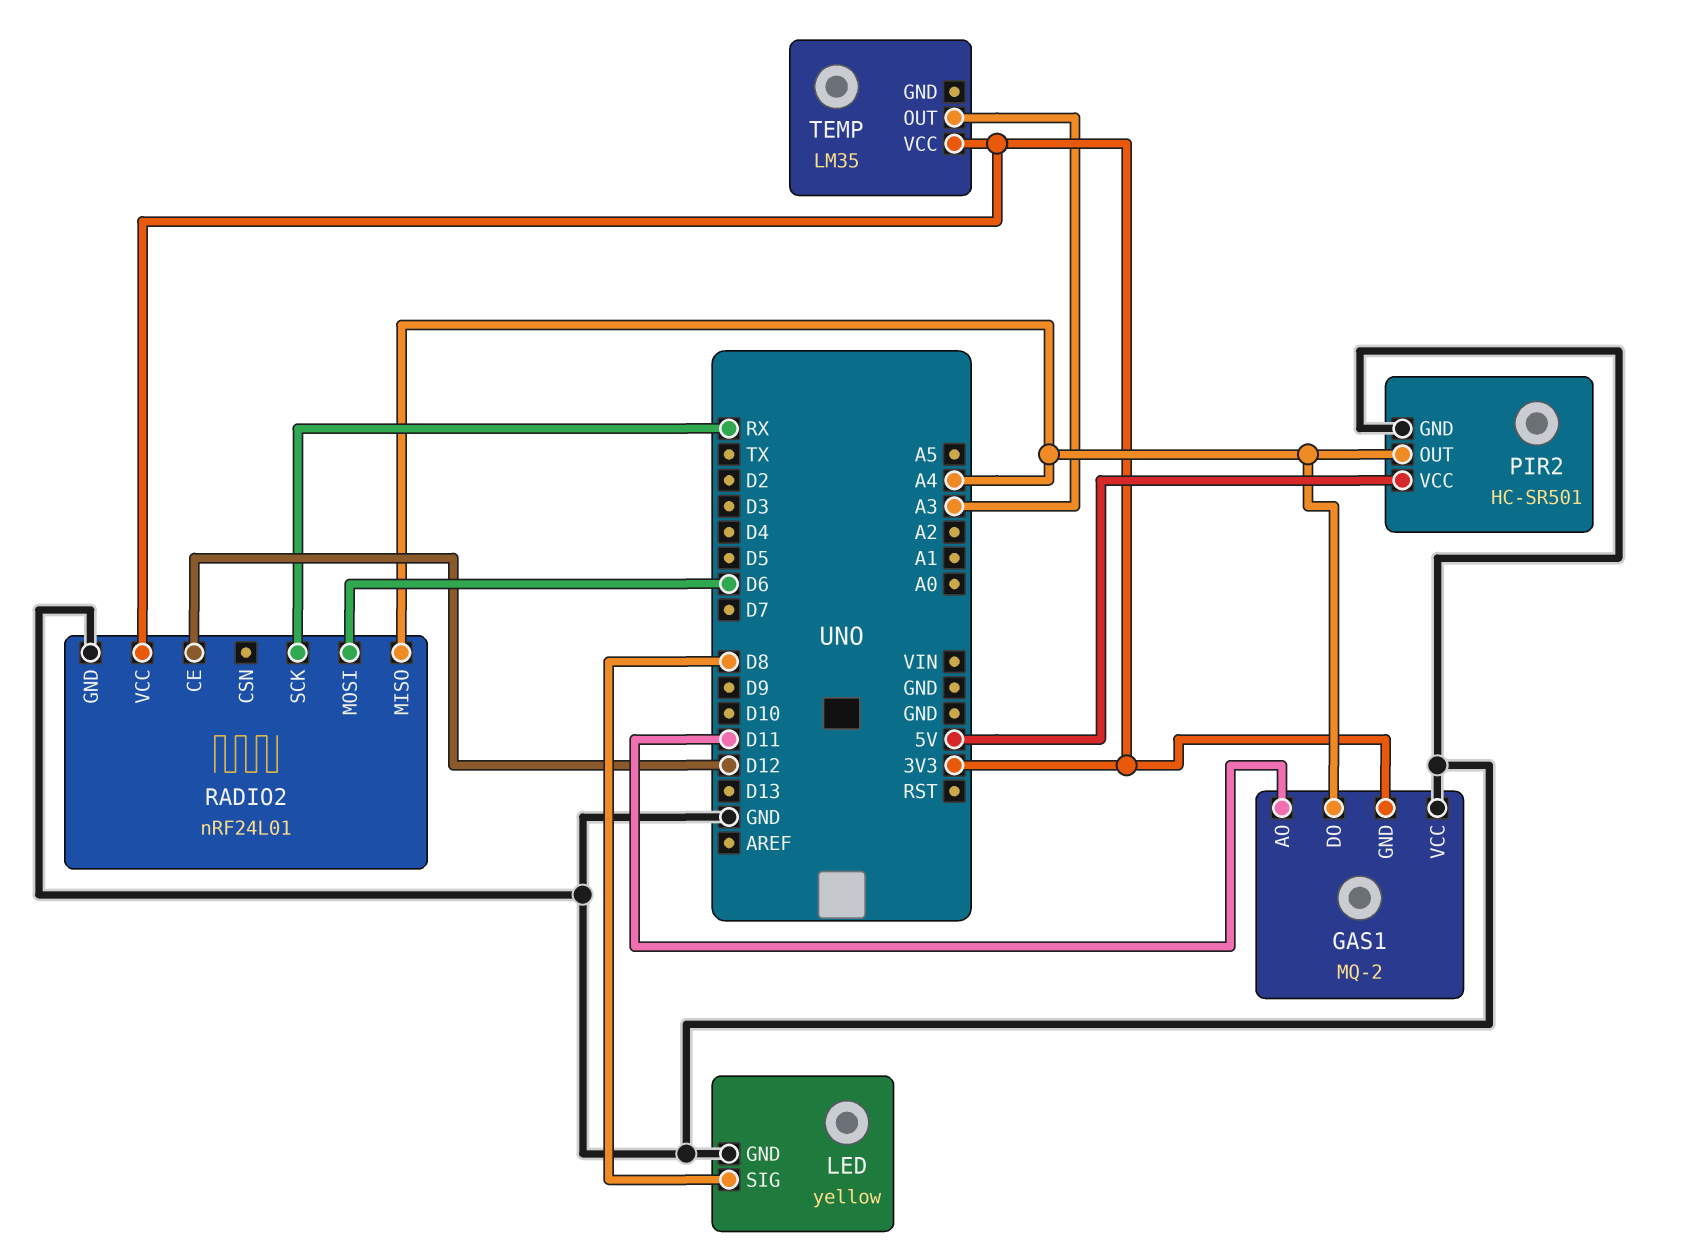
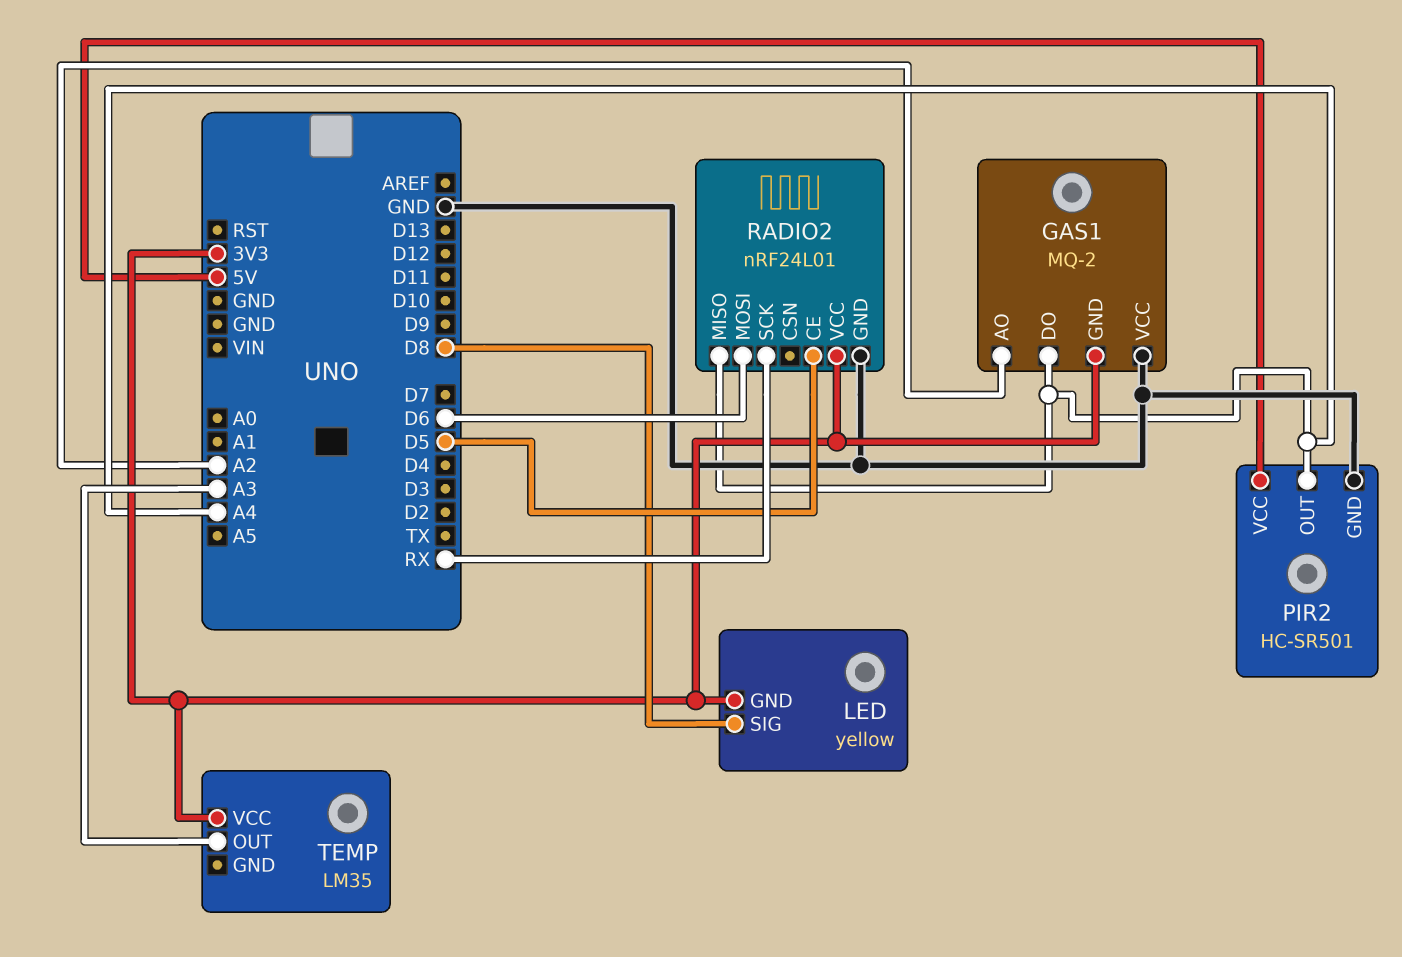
GAS1 pin AO: D11 -> A2
LED pin GND: GND -> 3V3
RADIO2 pin CE: D12 -> D5

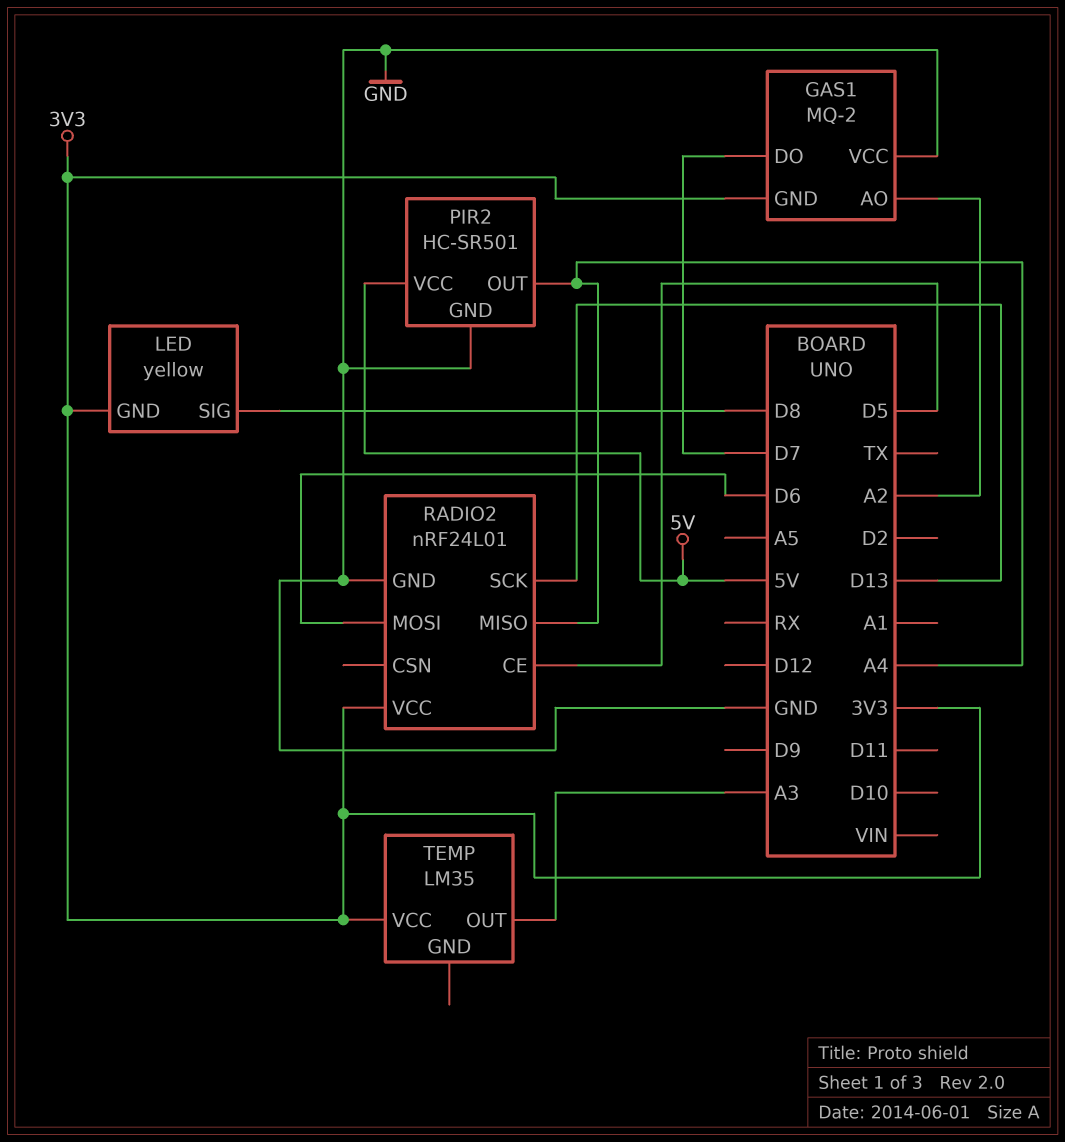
GAS1 pin DO: A4 -> D7
RADIO2 pin SCK: RX -> D13

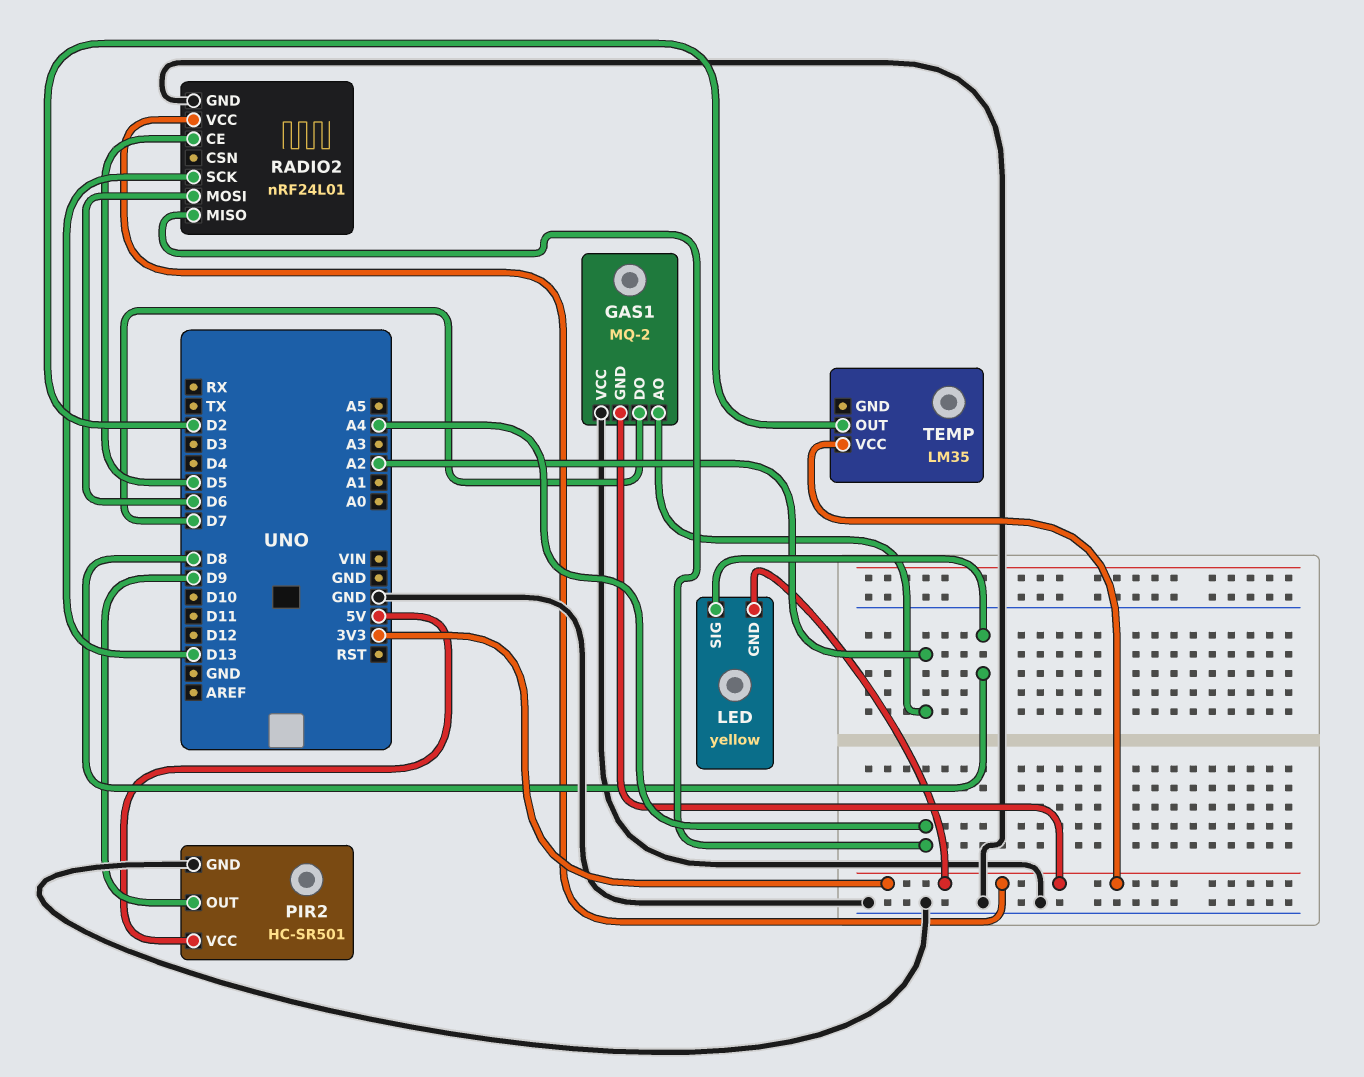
PIR2 pin OUT: A4 -> D9
TEMP pin OUT: A3 -> D2

